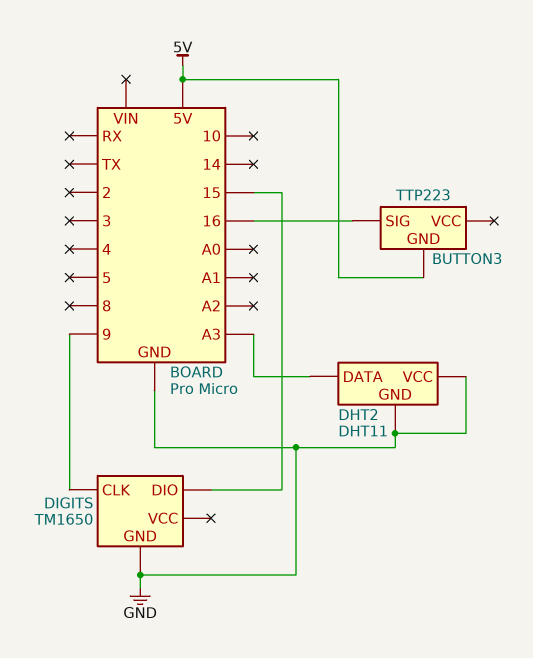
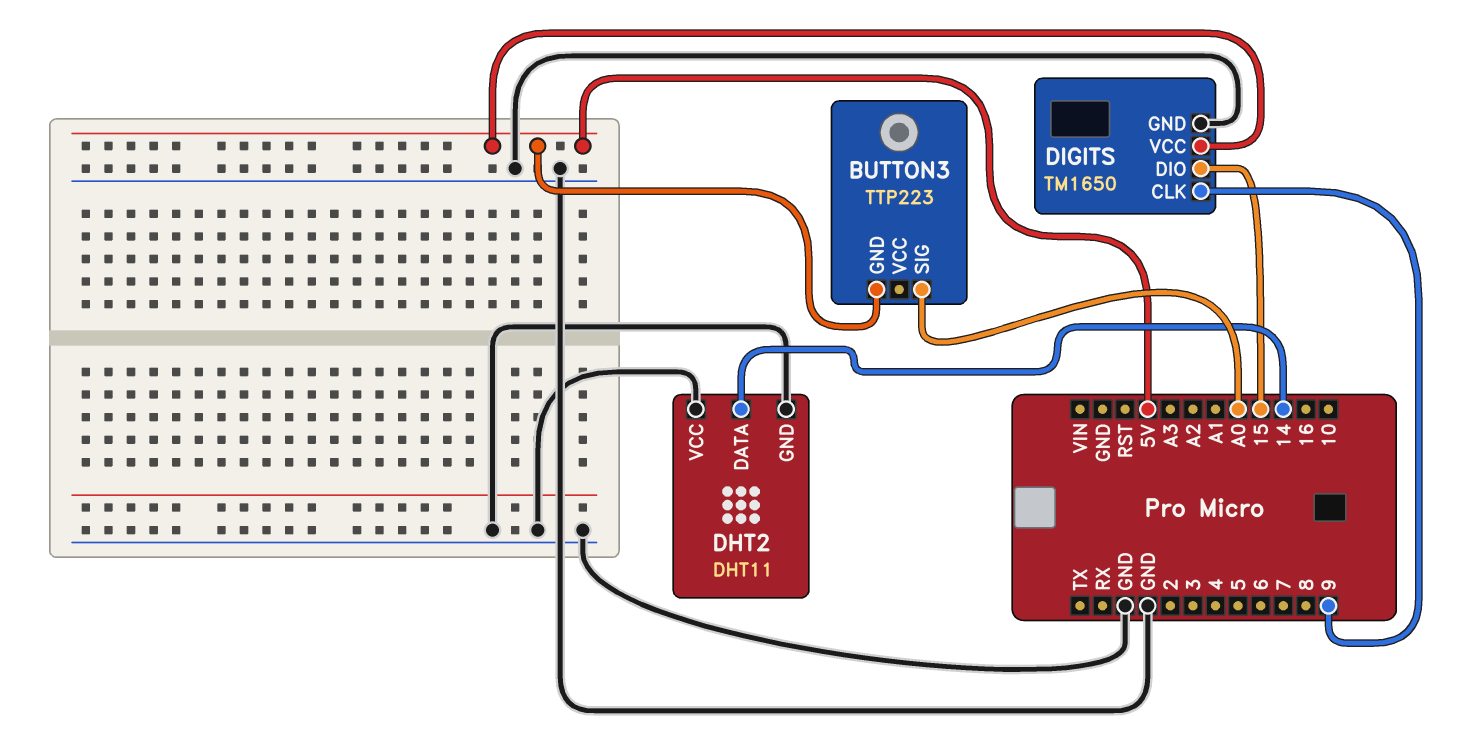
BUTTON3 pin SIG: 16 -> A0
DHT2 pin DATA: A3 -> 14
DIGITS pin VCC: none -> 5V

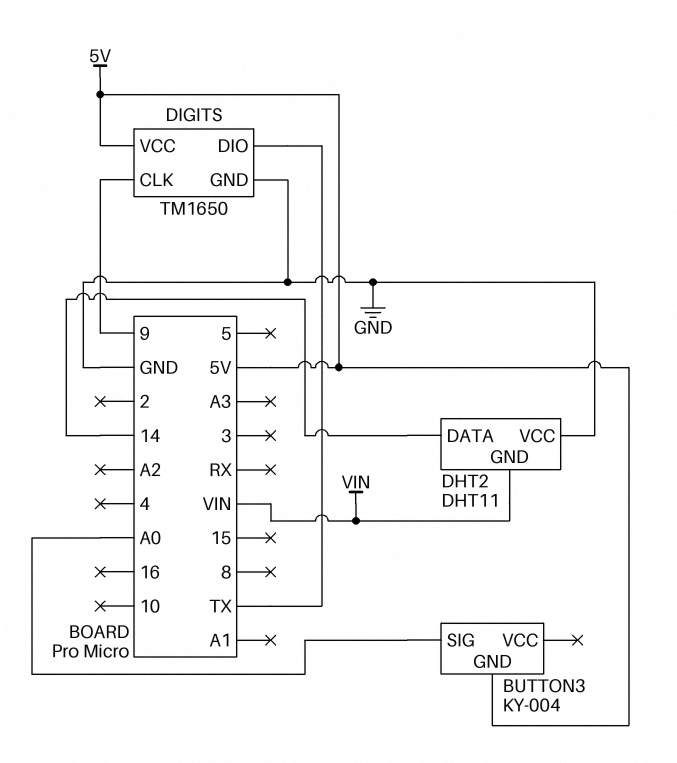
BUTTON3: TTP223 -> KY-004
DHT2 pin GND: GND -> VIN
DIGITS pin DIO: 15 -> TX

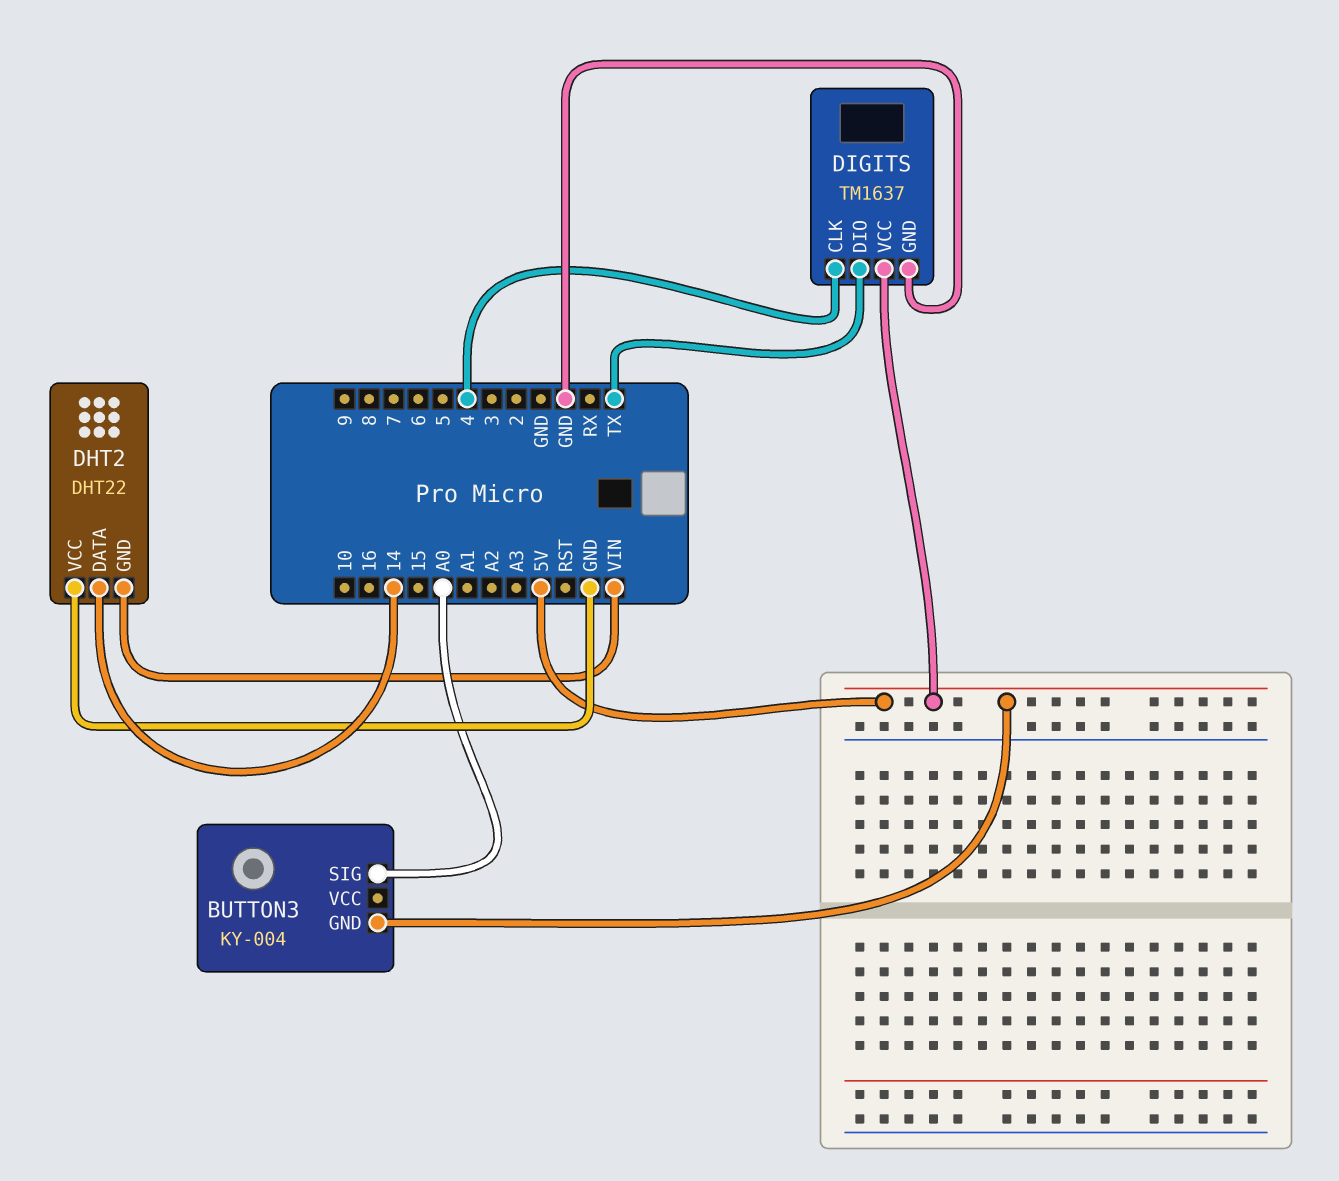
DHT2: DHT11 -> DHT22
DIGITS: TM1650 -> TM1637
DIGITS pin CLK: 9 -> 4

